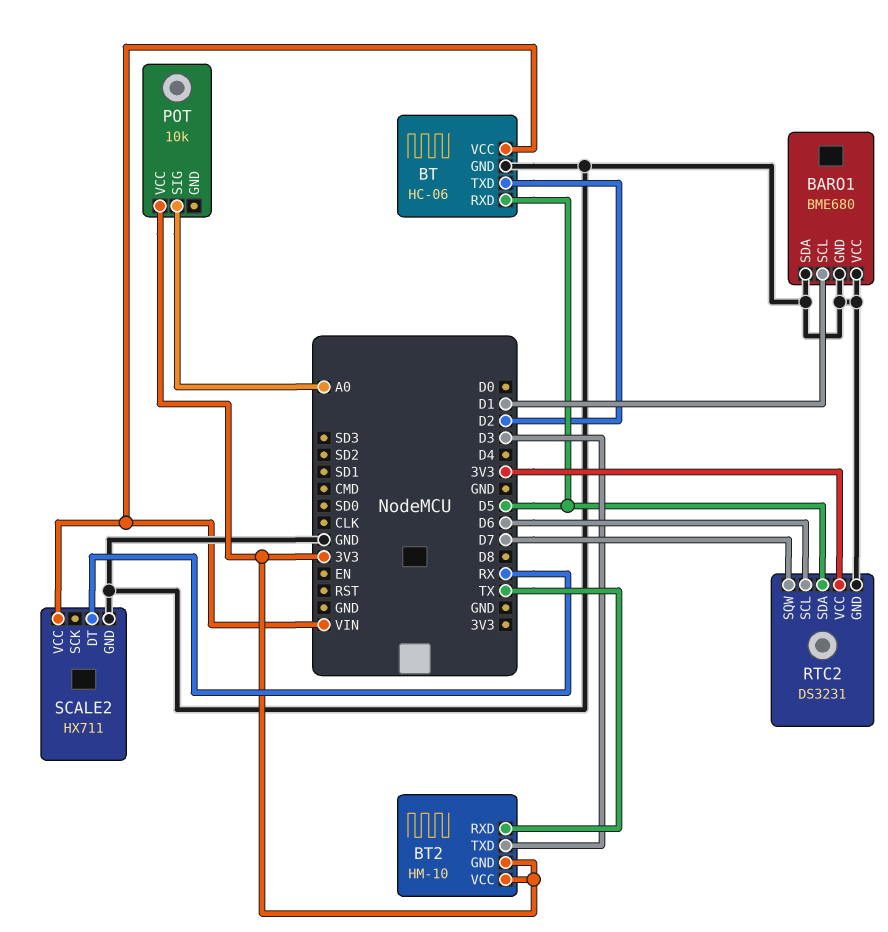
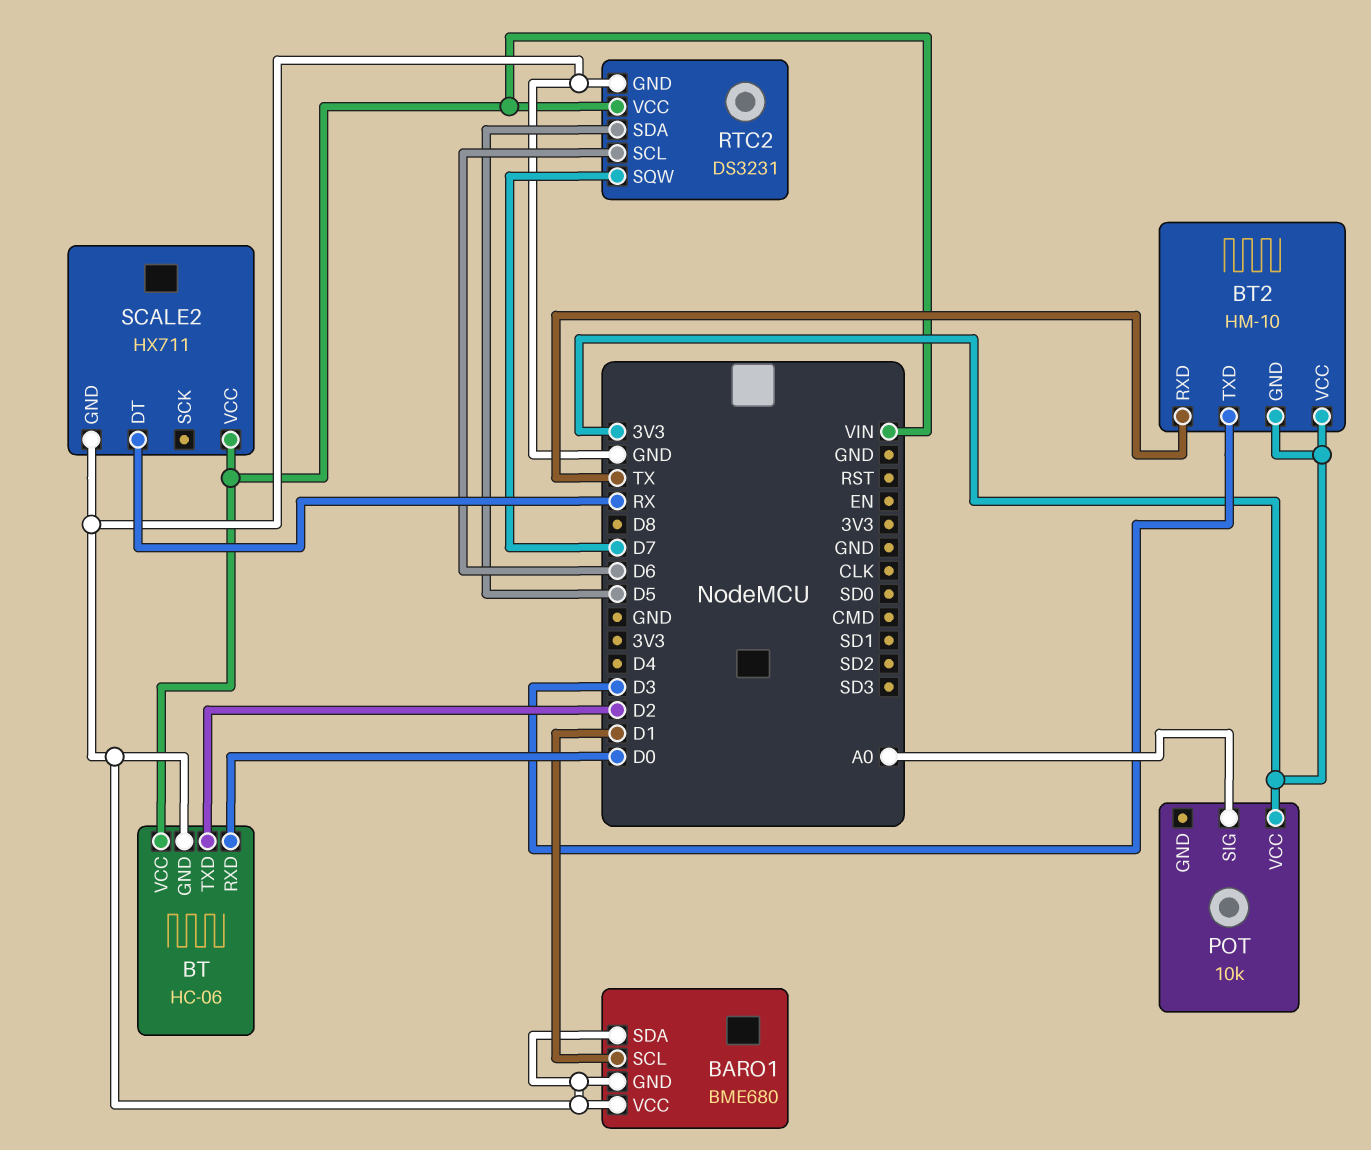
BT pin RXD: D5 -> D0
RTC2 pin VCC: 3V3 -> VIN

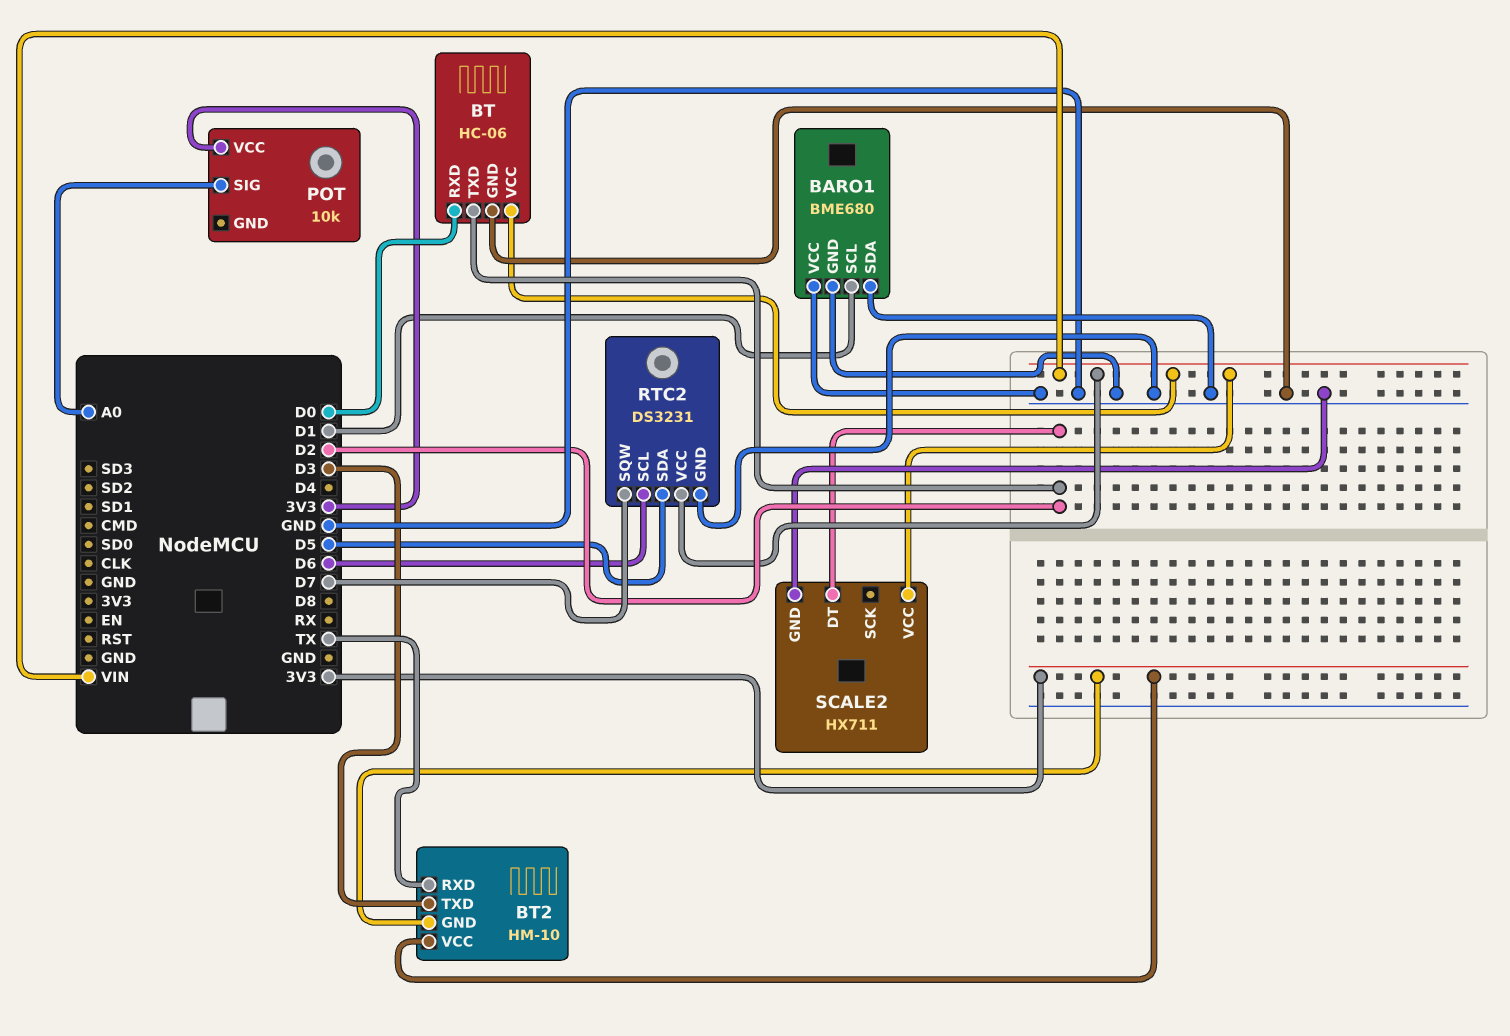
SCALE2 pin DT: RX -> D2

